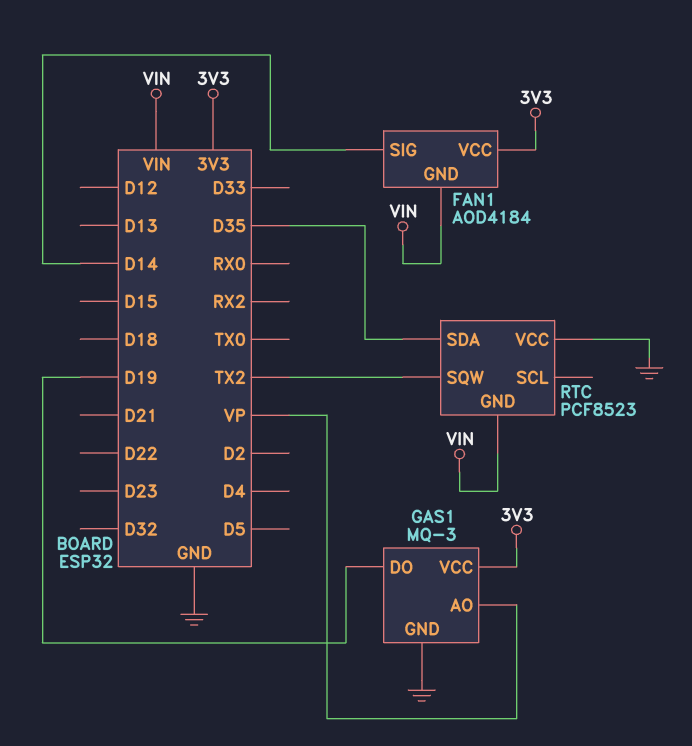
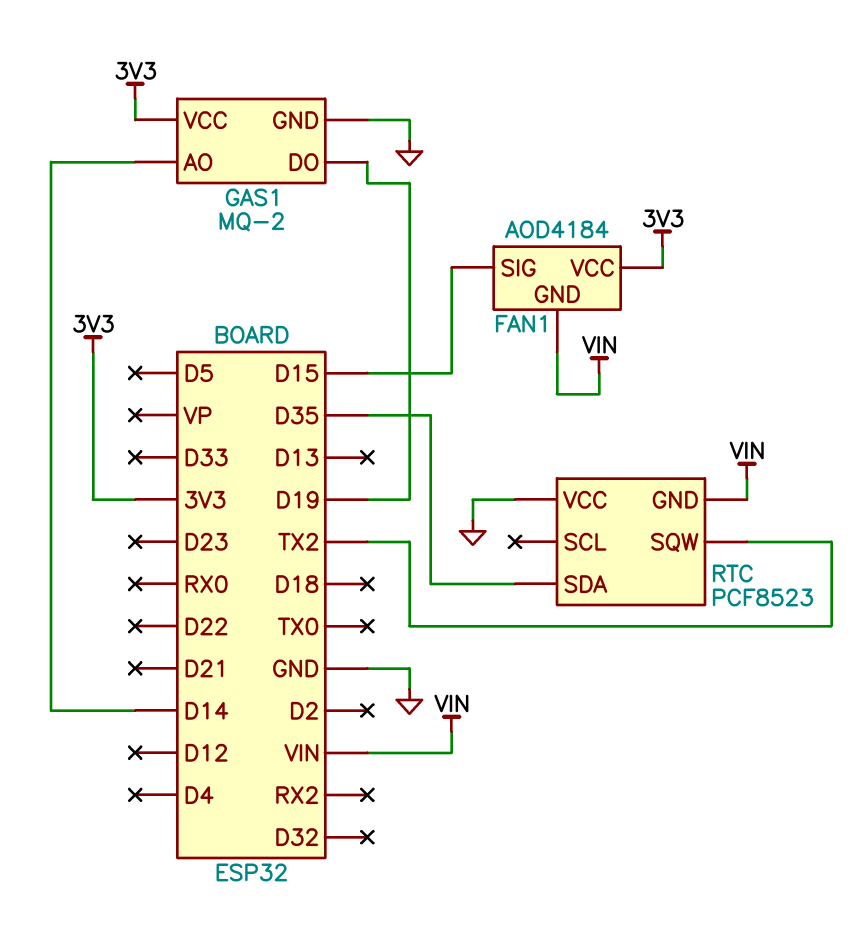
FAN1 pin SIG: D14 -> D15
GAS1: MQ-3 -> MQ-2
GAS1 pin AO: VP -> D14

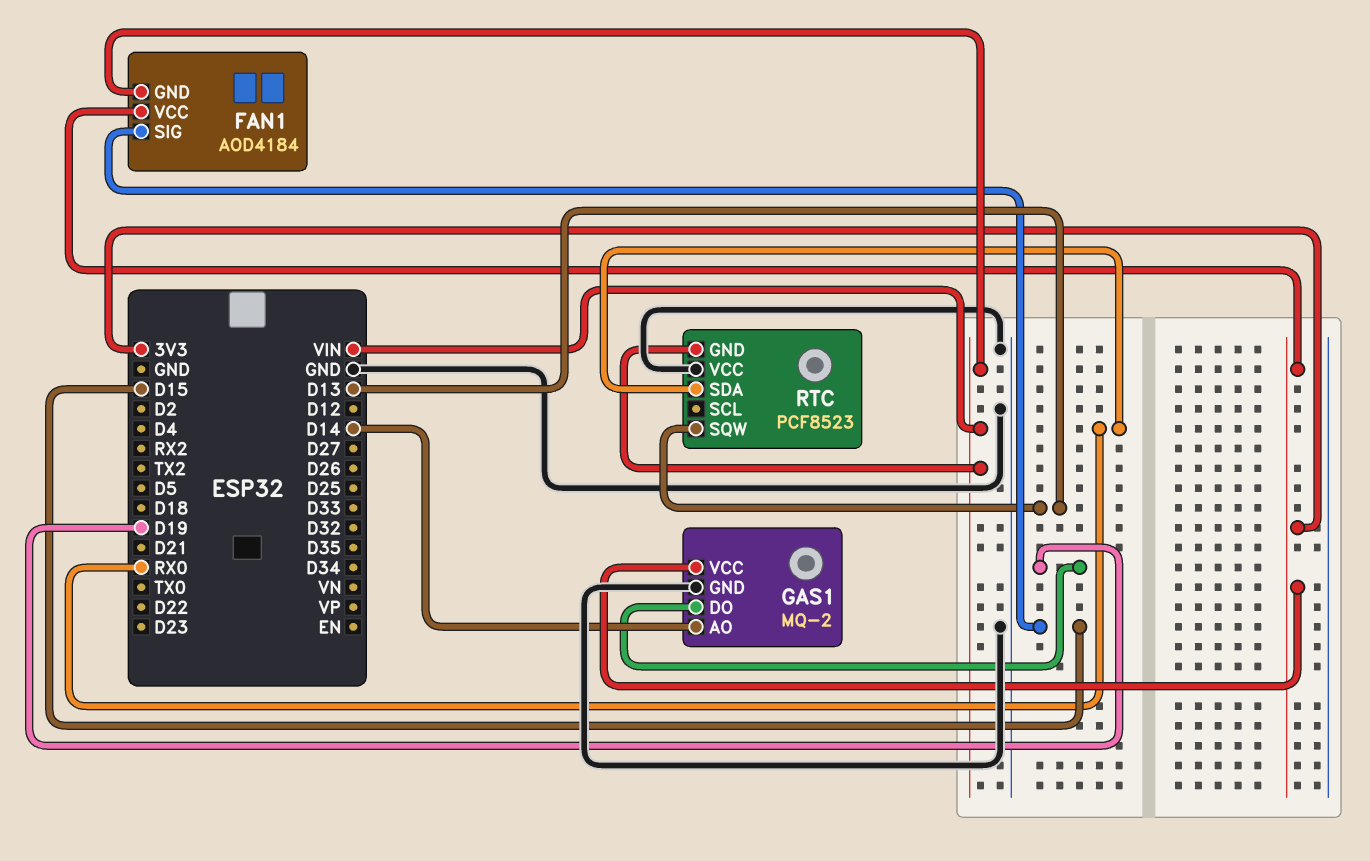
RTC pin SDA: D35 -> RX0
RTC pin SQW: TX2 -> D13

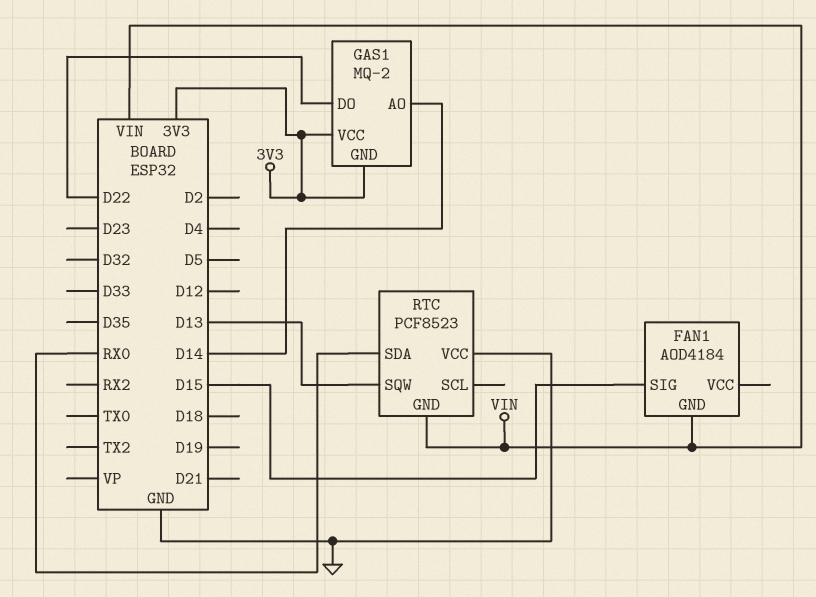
FAN1 pin VCC: 3V3 -> none
GAS1 pin DO: D19 -> D22
GAS1 pin GND: GND -> 3V3

